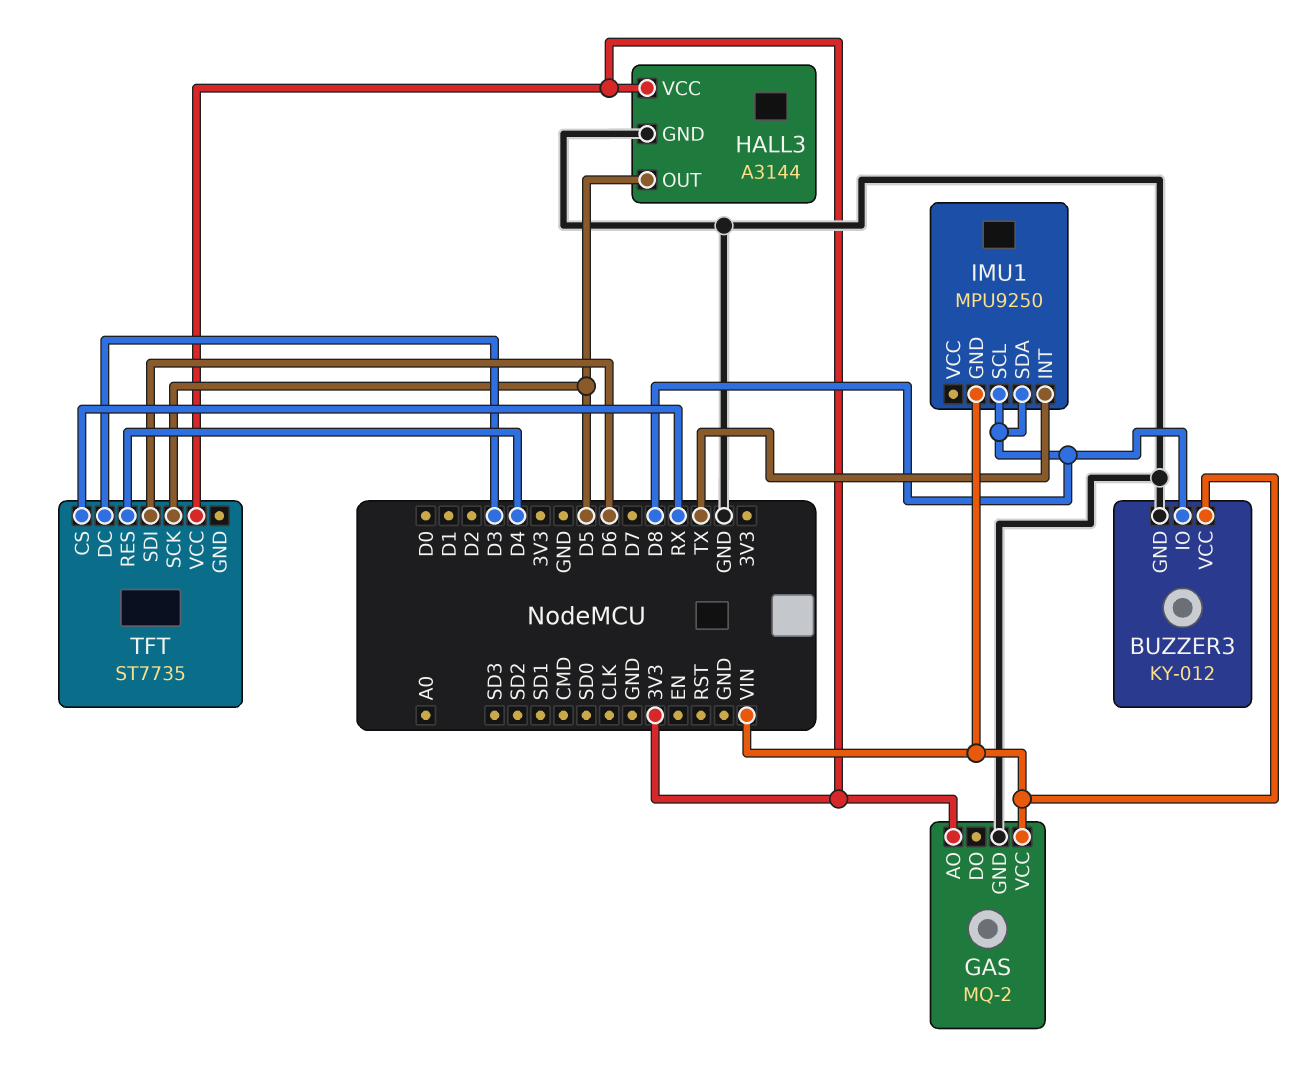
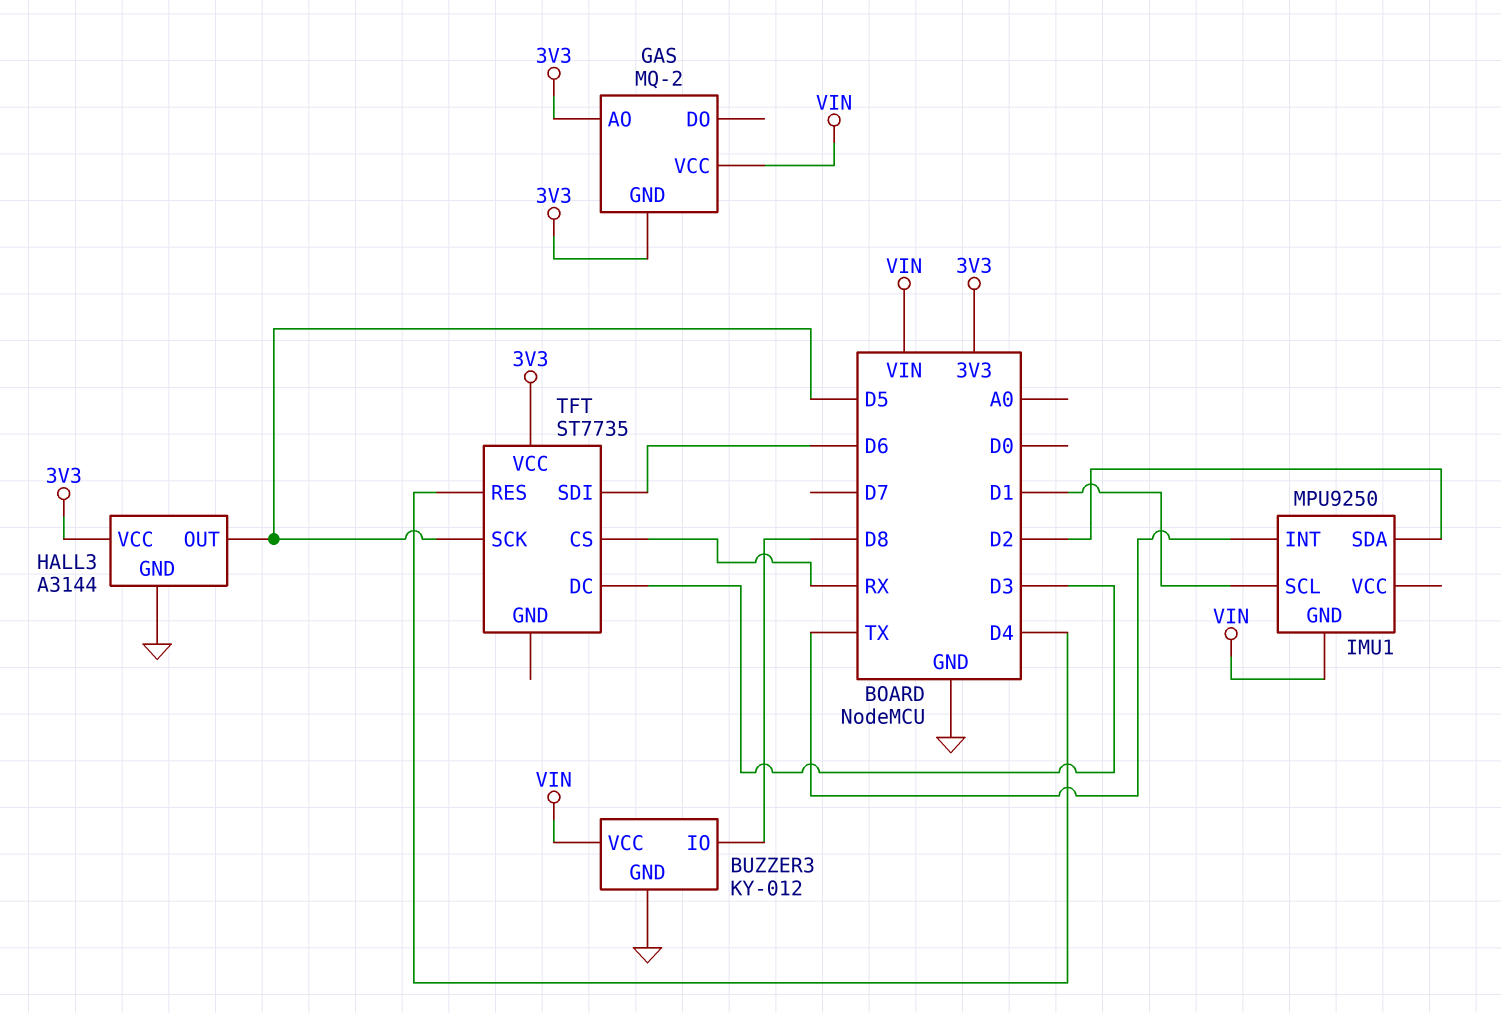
GAS pin GND: GND -> 3V3
IMU1 pin SCL: D8 -> D1
IMU1 pin SDA: D8 -> D2

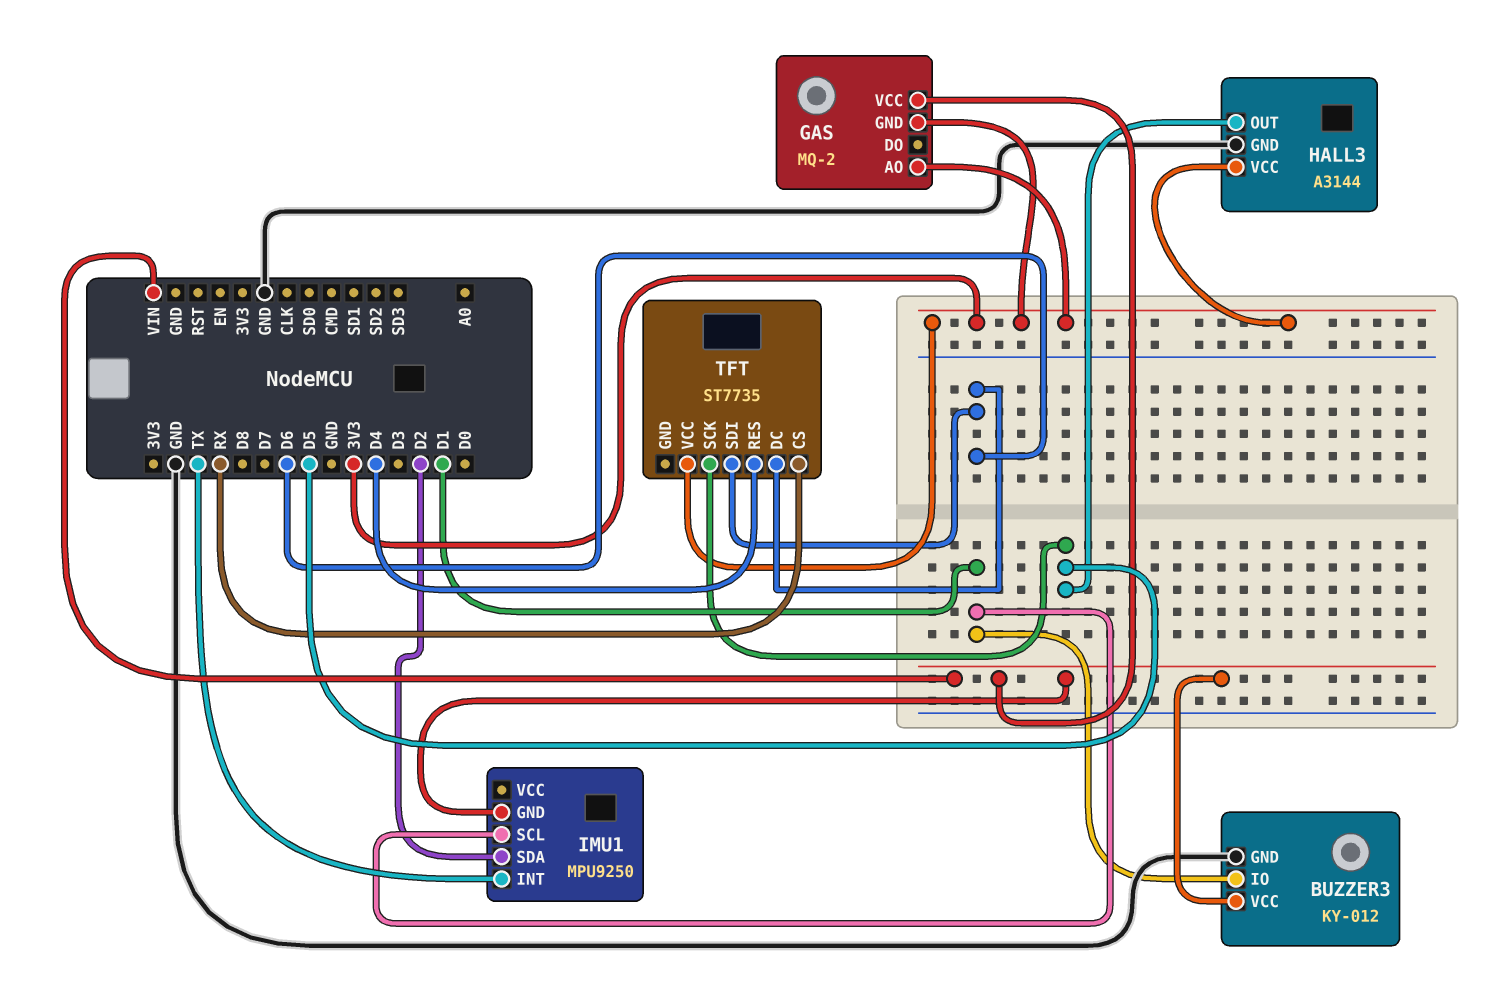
BUZZER3 pin IO: D8 -> D1
TFT pin DC: D3 -> D6

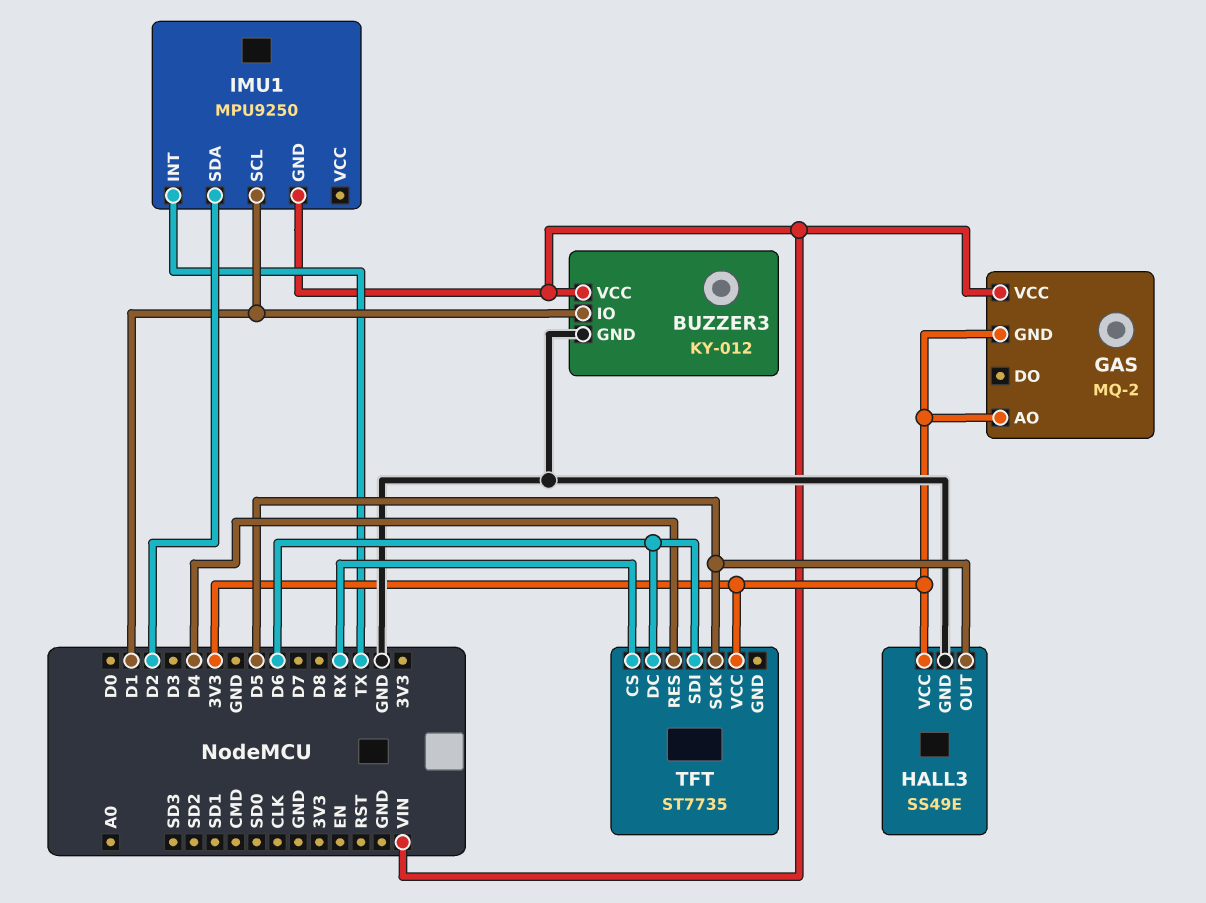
HALL3: A3144 -> SS49E

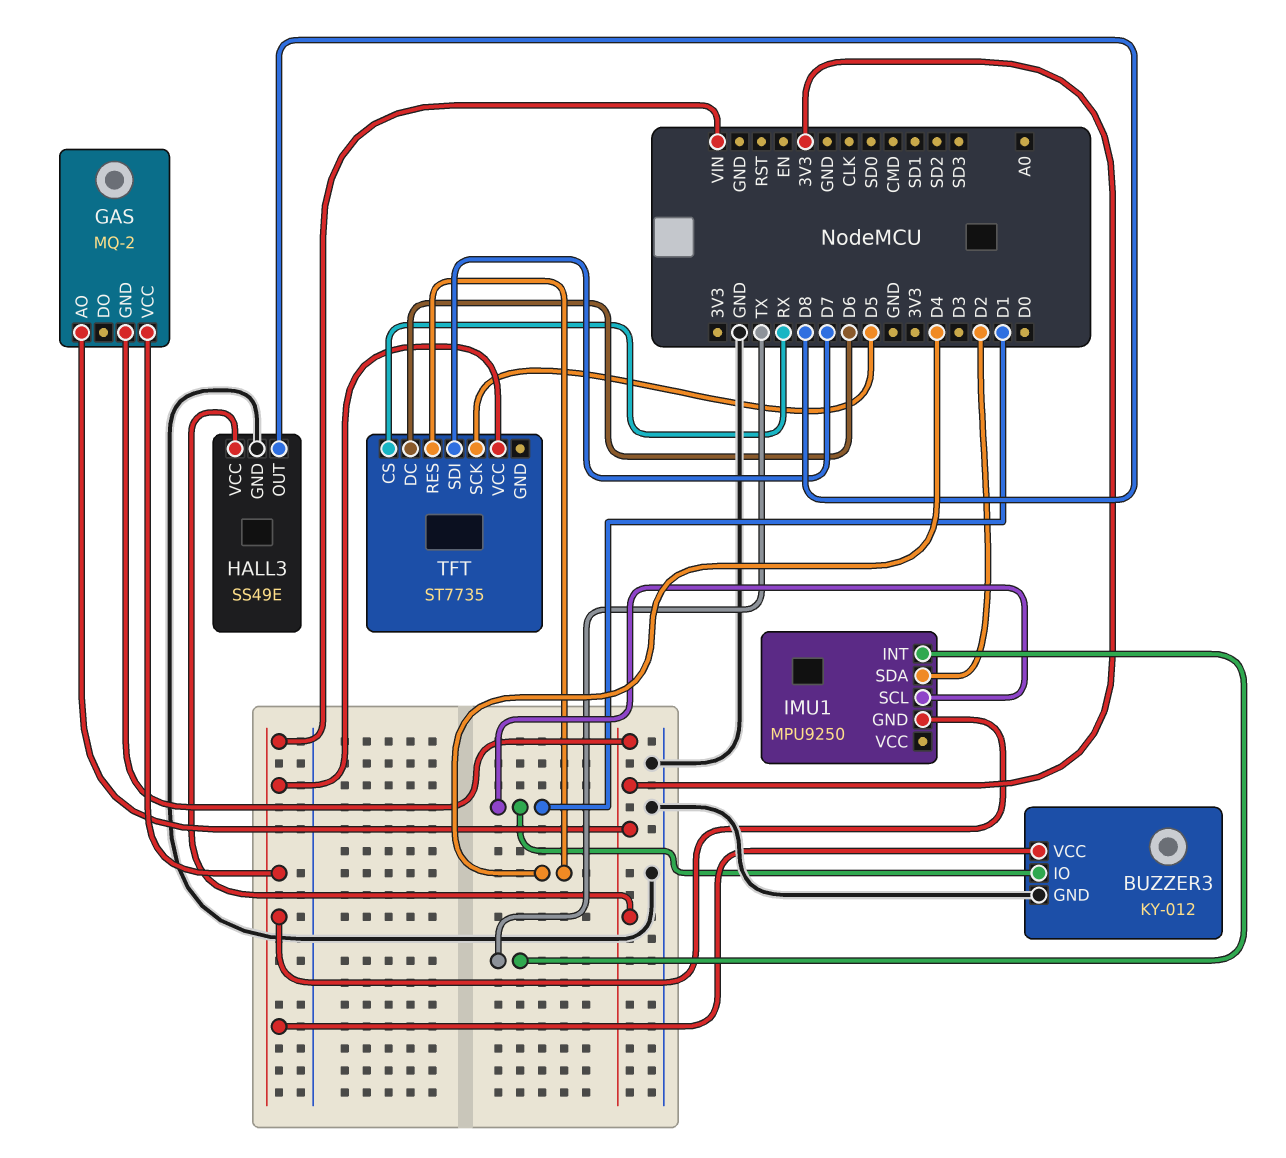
HALL3 pin OUT: D5 -> D8
TFT pin SDI: D6 -> D7
TFT pin VCC: 3V3 -> VIN

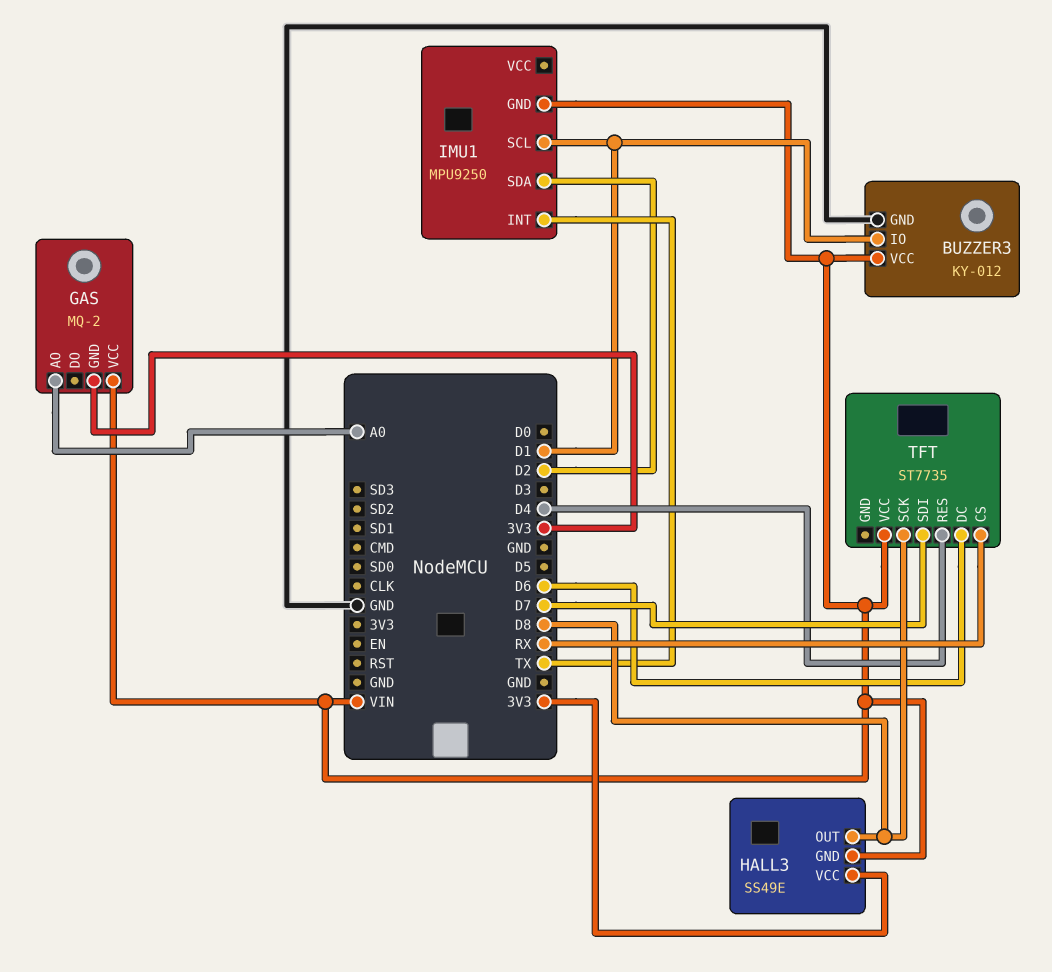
GAS pin AO: 3V3 -> A0
HALL3 pin GND: GND -> VIN
TFT pin SCK: D5 -> D8

